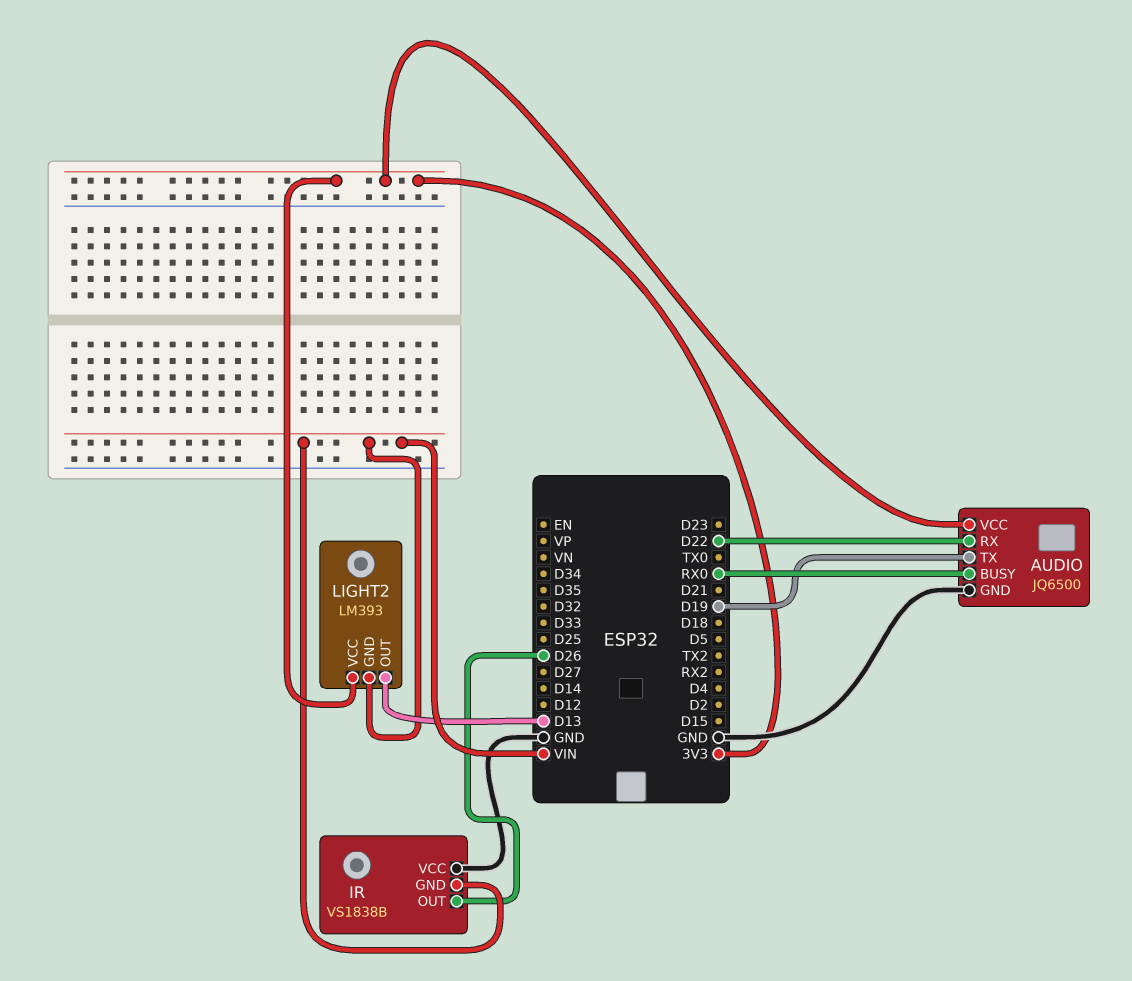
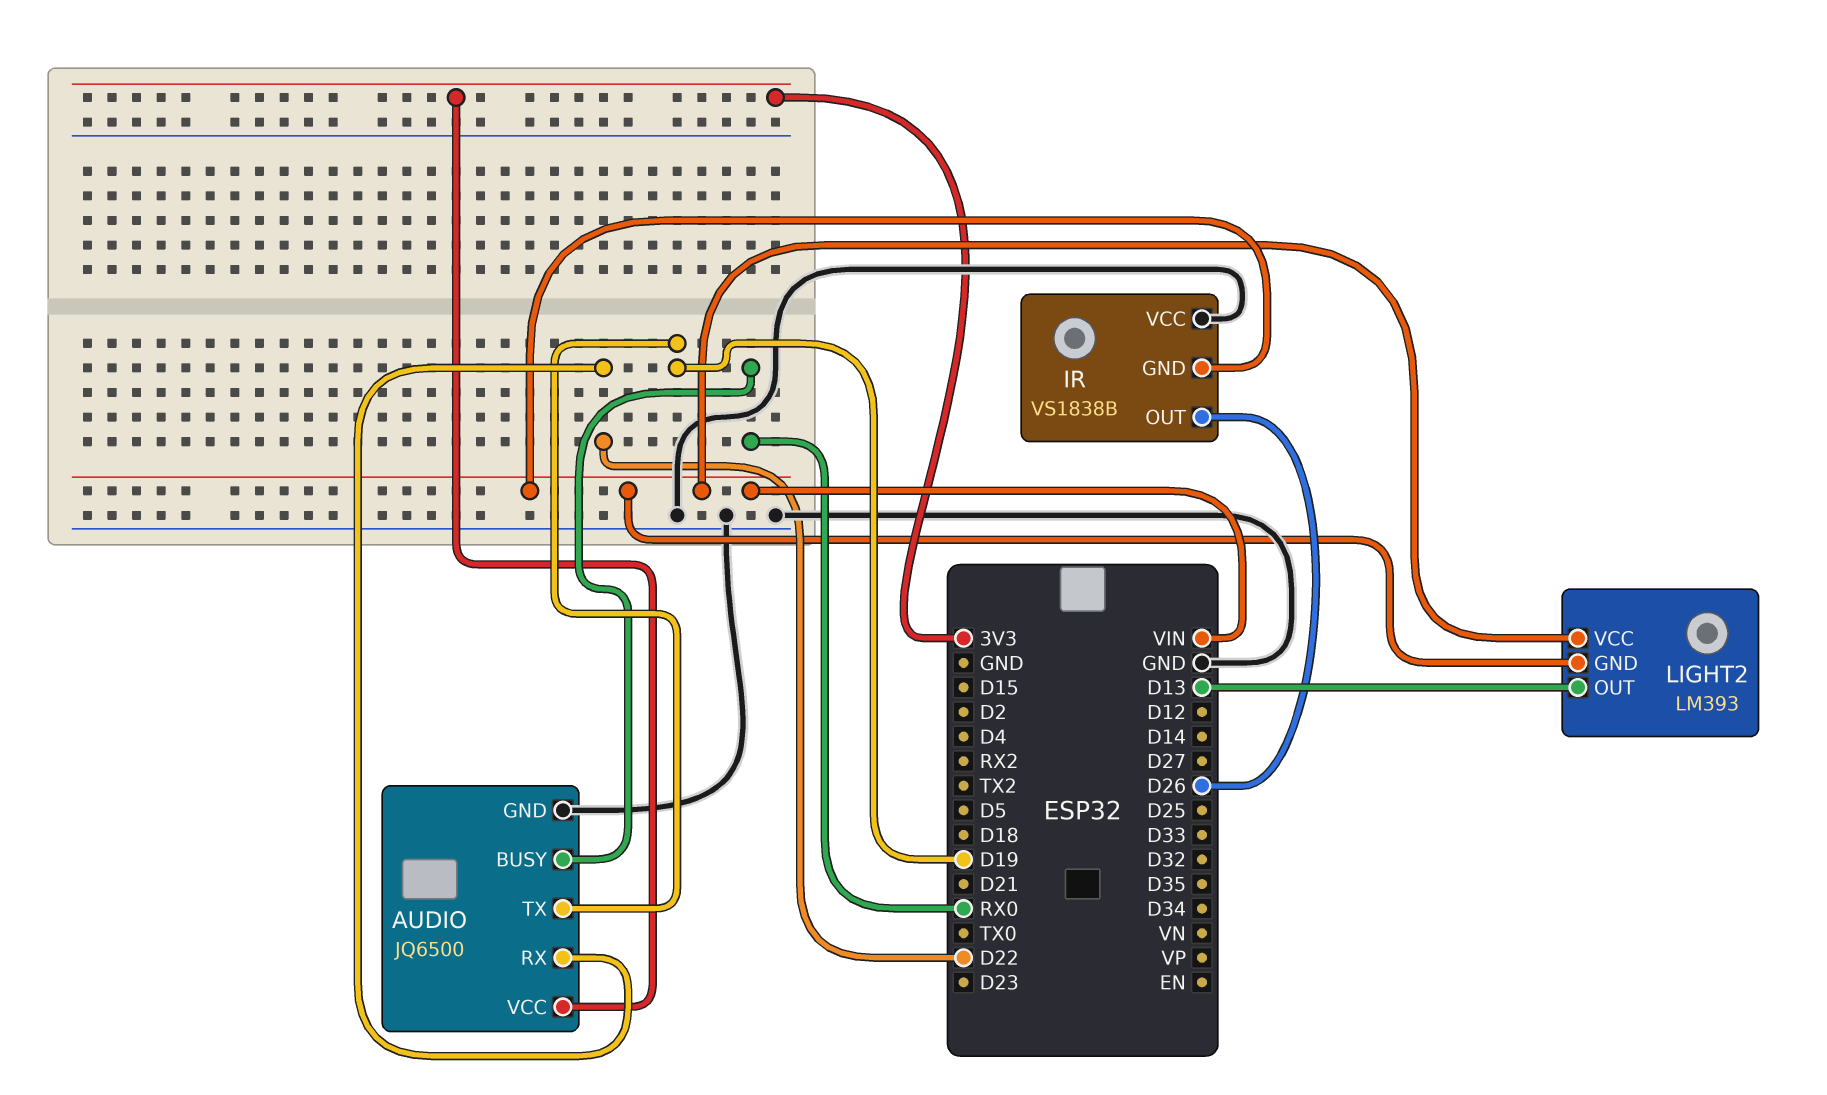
LIGHT2 pin VCC: 3V3 -> VIN

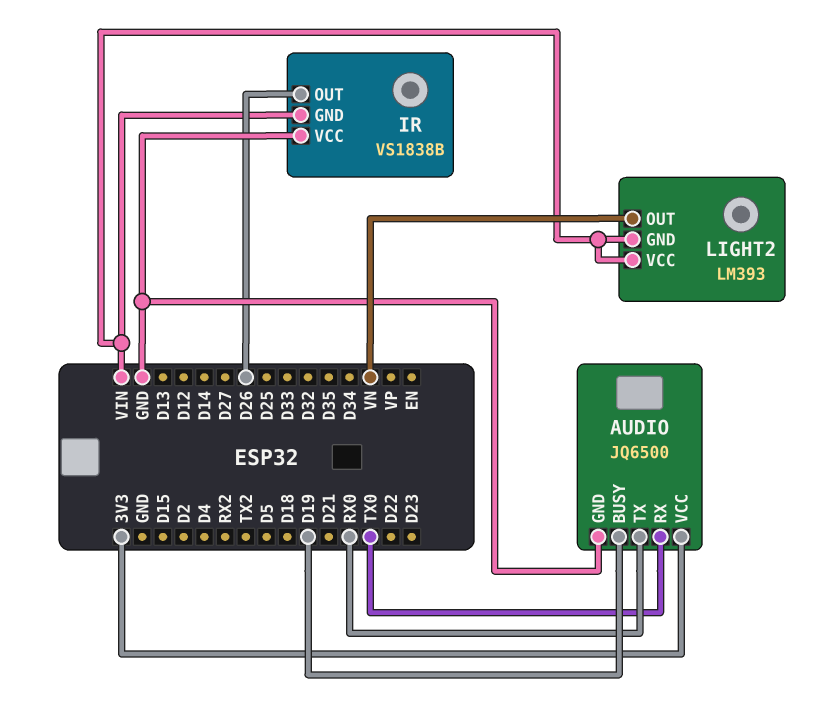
AUDIO pin BUSY: RX0 -> D19
AUDIO pin RX: D22 -> TX0
AUDIO pin TX: D19 -> RX0
LIGHT2 pin OUT: D13 -> VN

